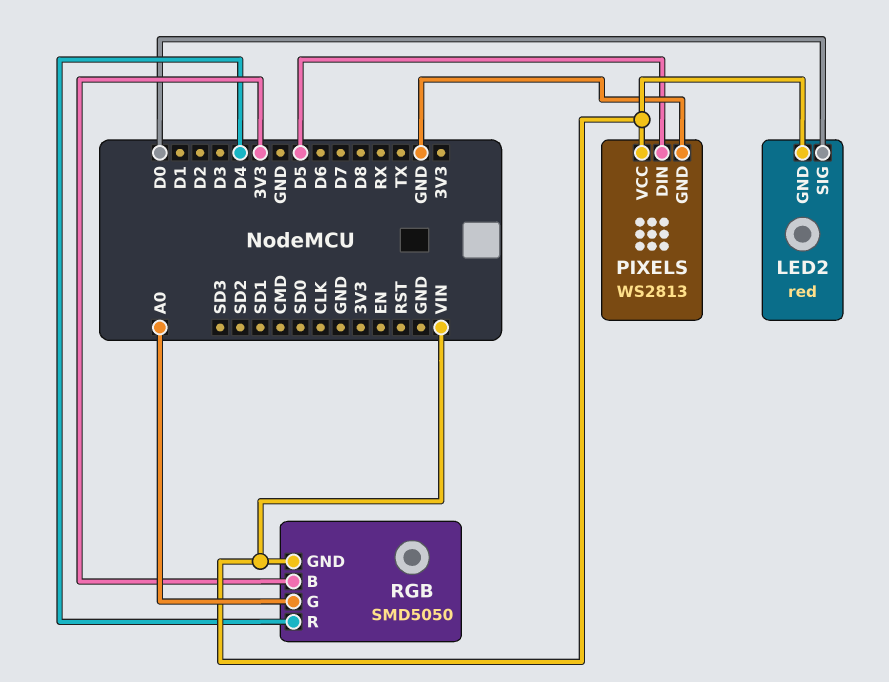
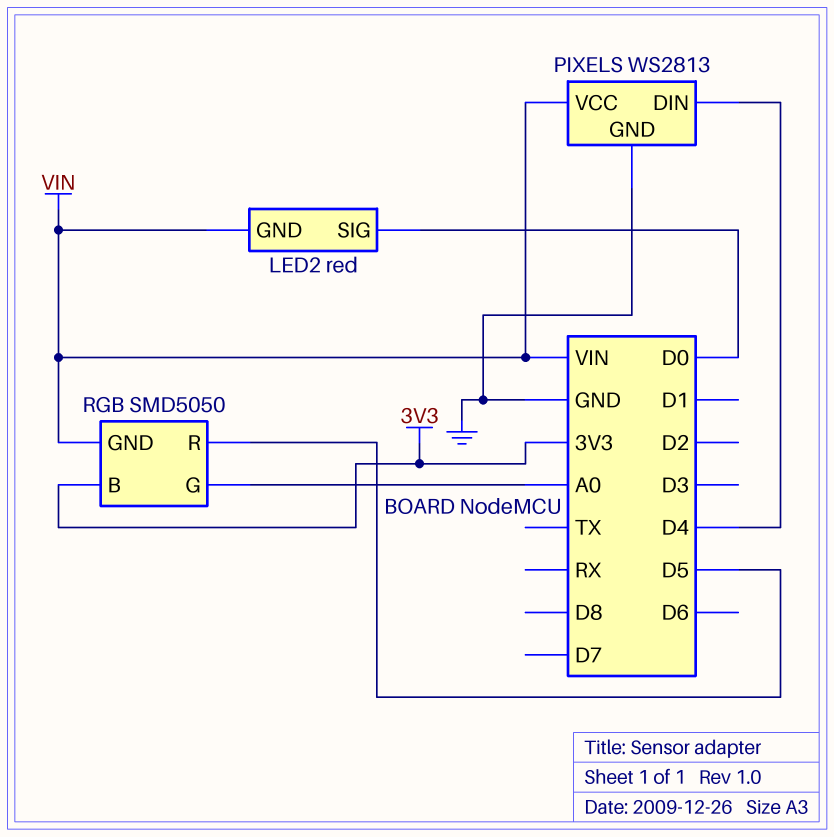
PIXELS pin DIN: D5 -> D4
RGB pin R: D4 -> D5

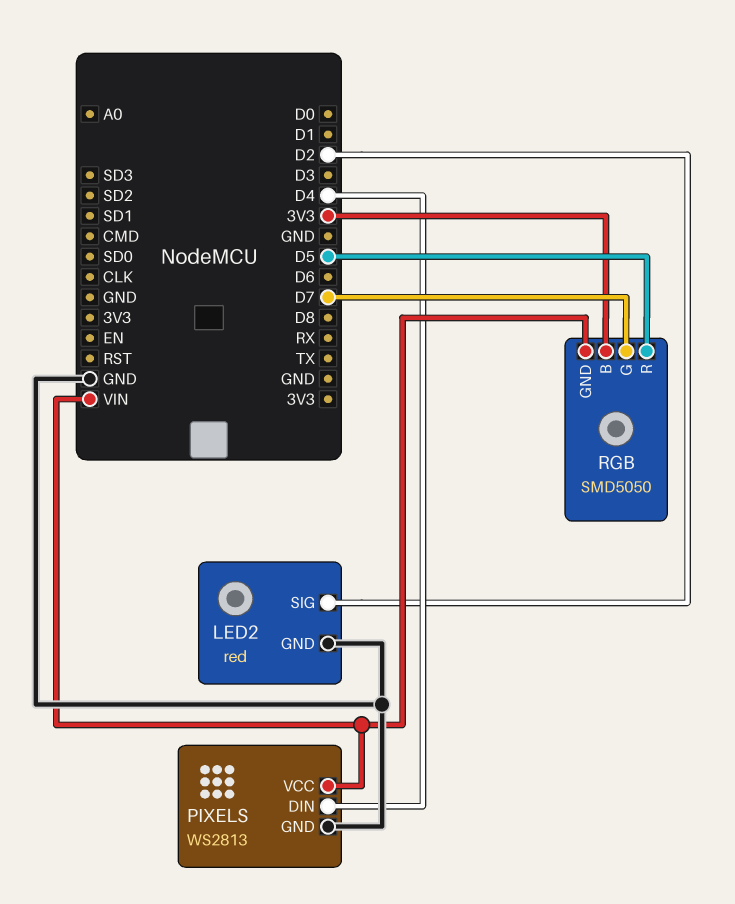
LED2 pin GND: VIN -> GND
LED2 pin SIG: D0 -> D2
RGB pin G: A0 -> D7

